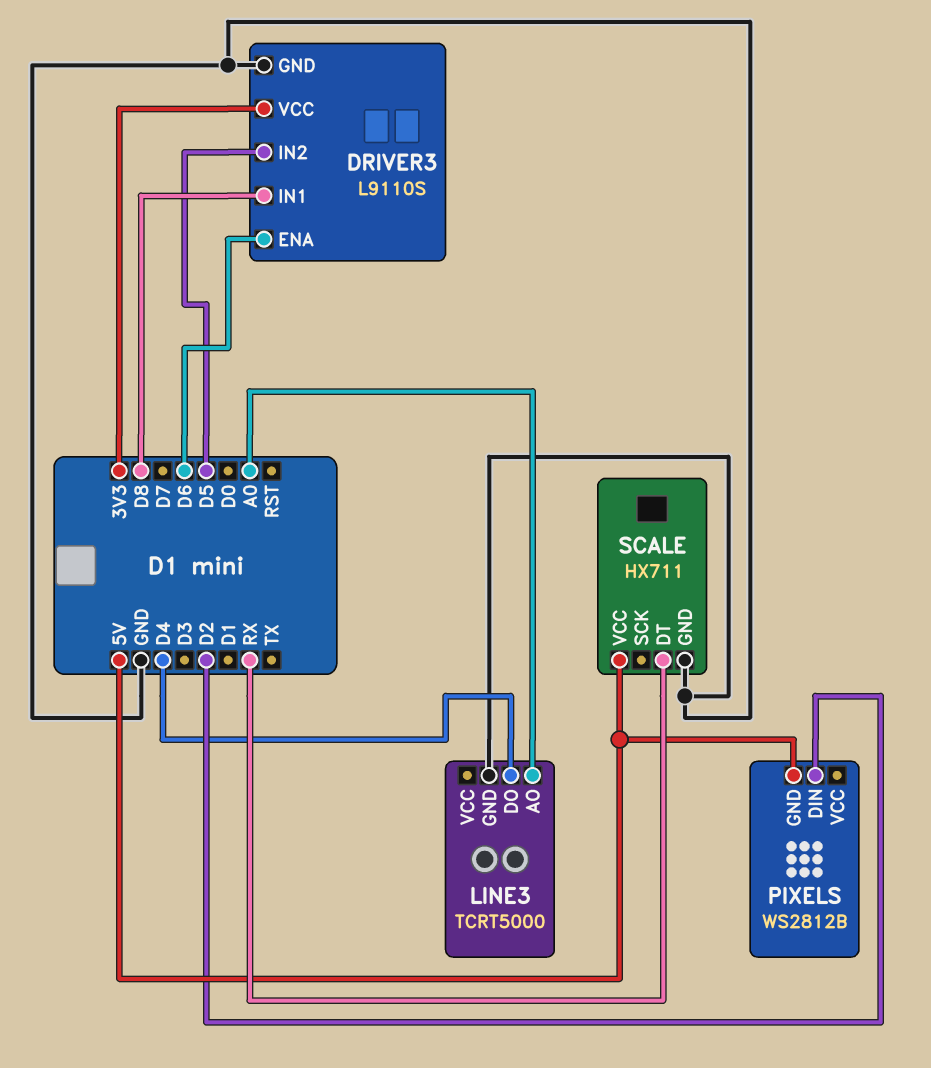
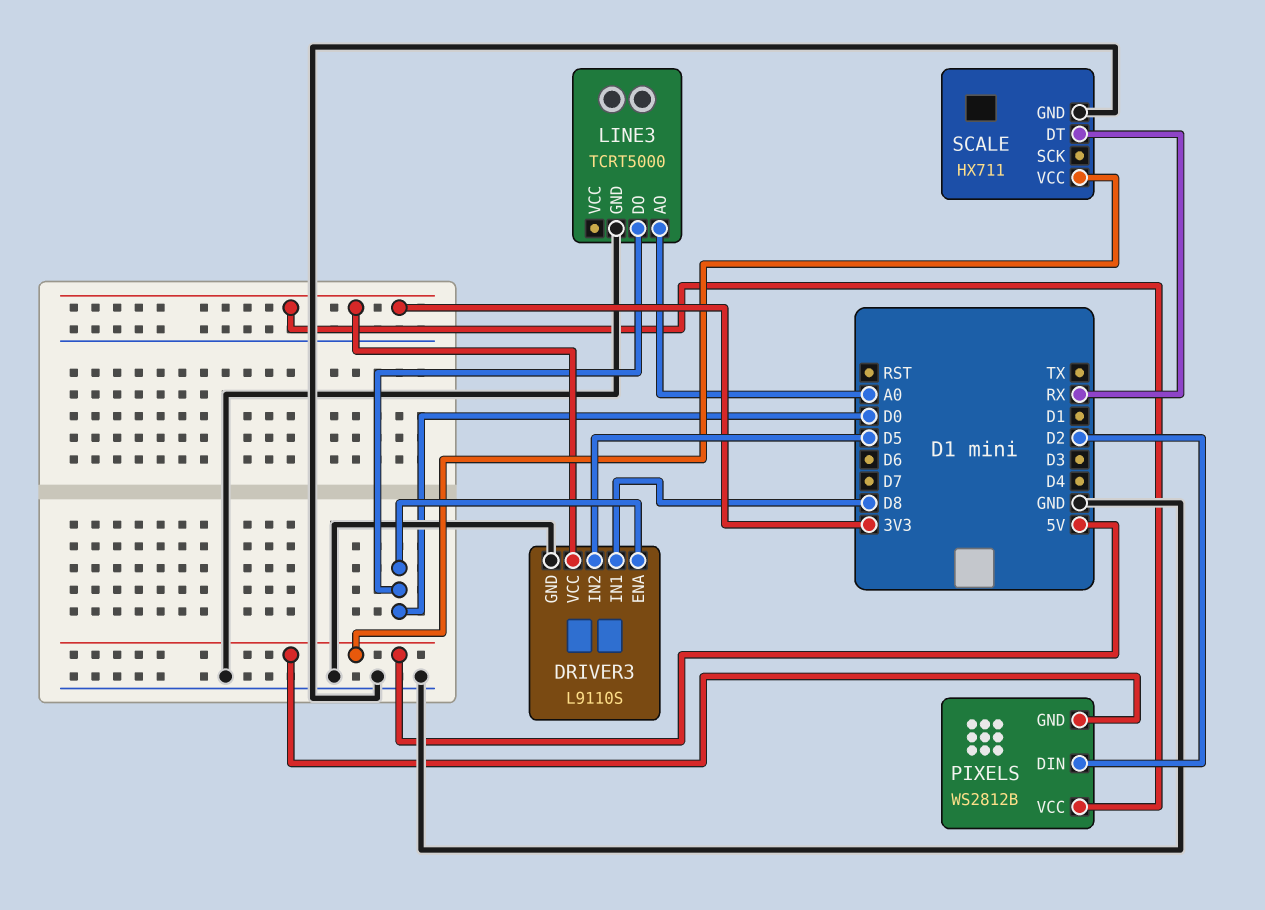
DRIVER3 pin ENA: D6 -> D0
LINE3 pin DO: D4 -> D0
PIXELS pin VCC: none -> 3V3

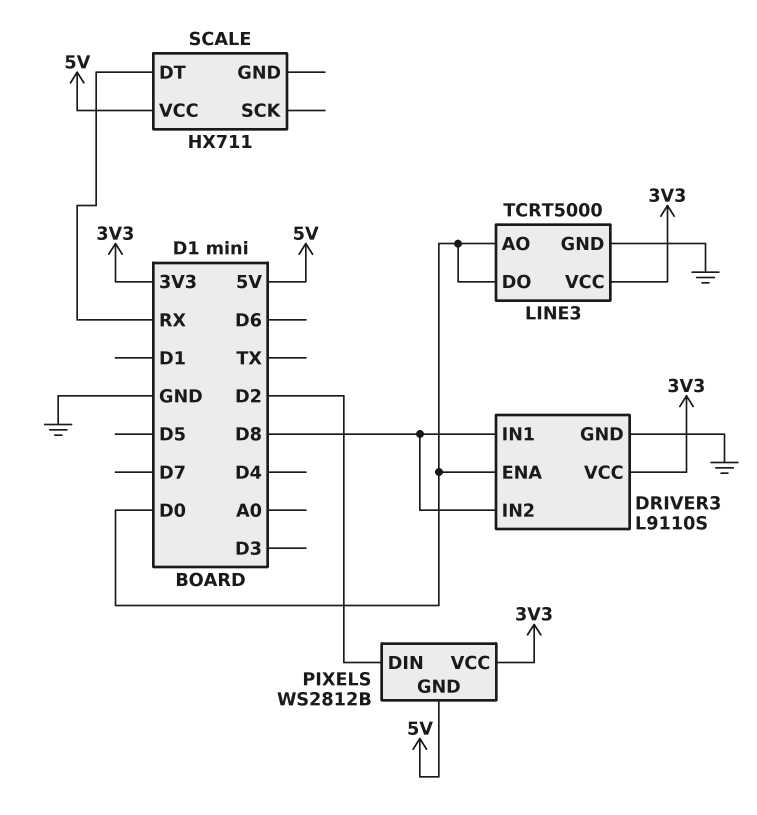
DRIVER3 pin IN2: D5 -> D8
LINE3 pin AO: A0 -> D0
LINE3 pin VCC: none -> 3V3
SCALE pin GND: GND -> none

